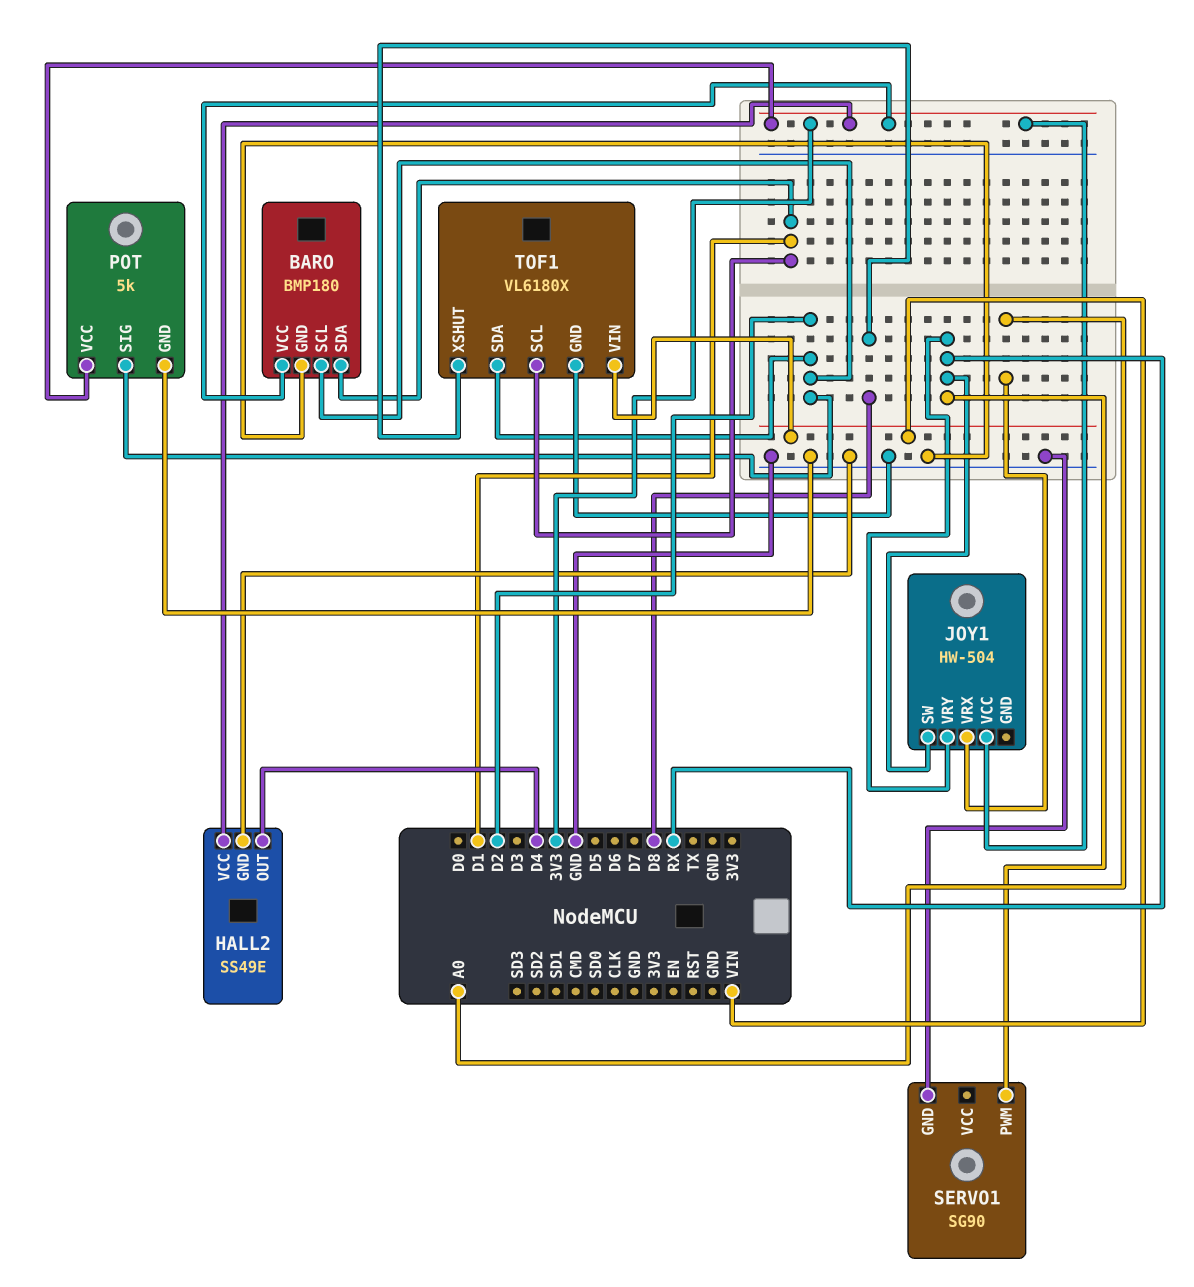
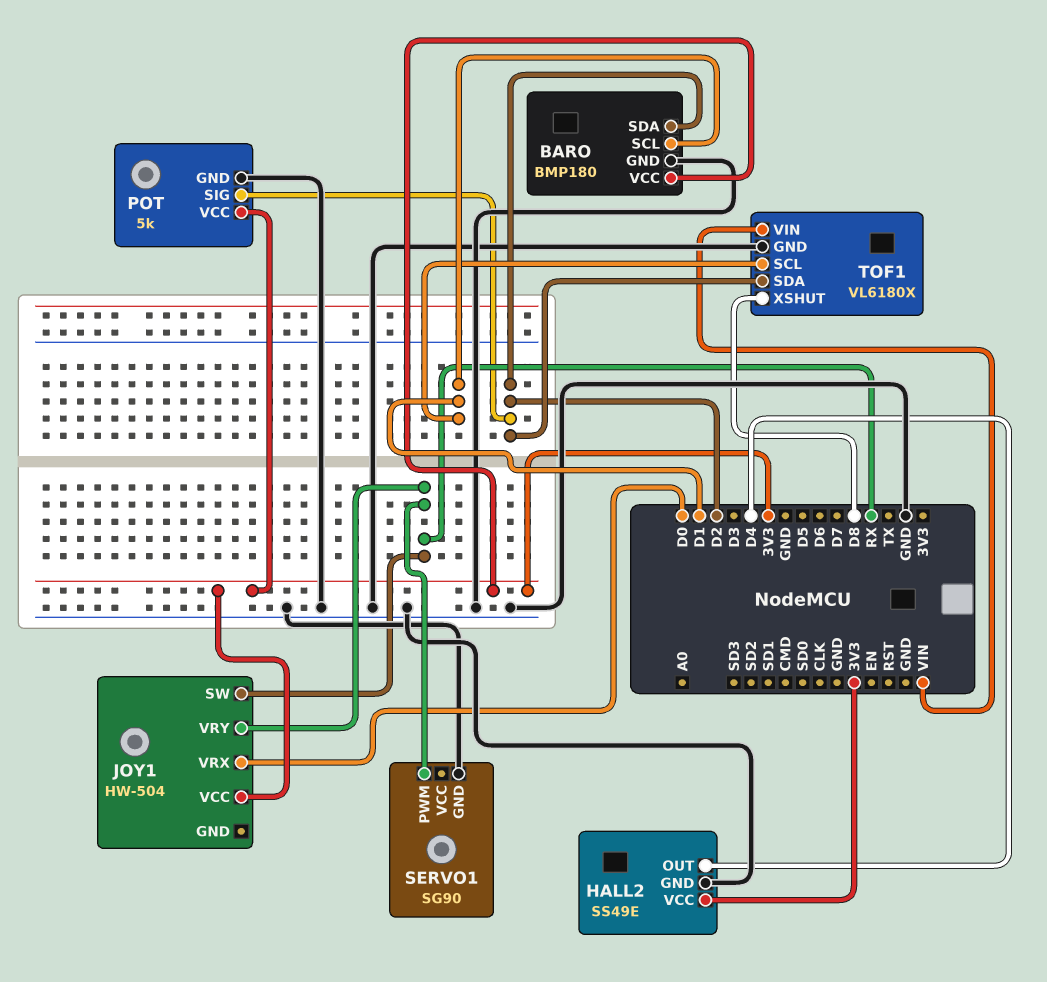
BARO pin SCL: D2 -> D1
BARO pin SDA: D1 -> D2
JOY1 pin VRX: A0 -> D0

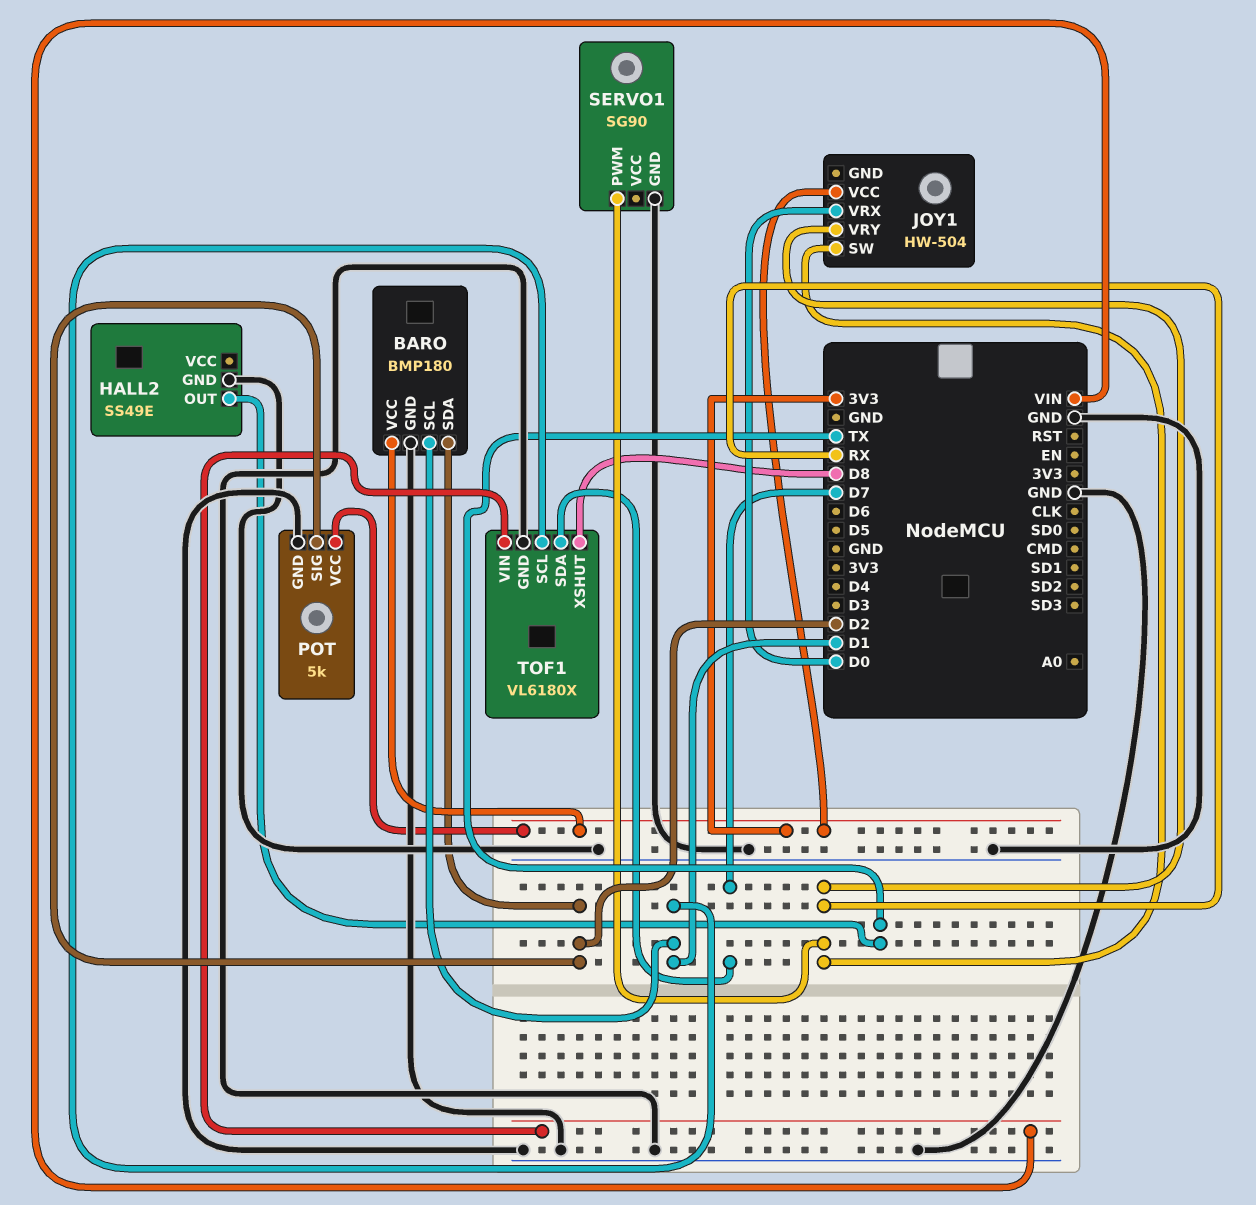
HALL2 pin OUT: D4 -> TX
HALL2 pin VCC: 3V3 -> none
TOF1 pin SDA: D2 -> D7

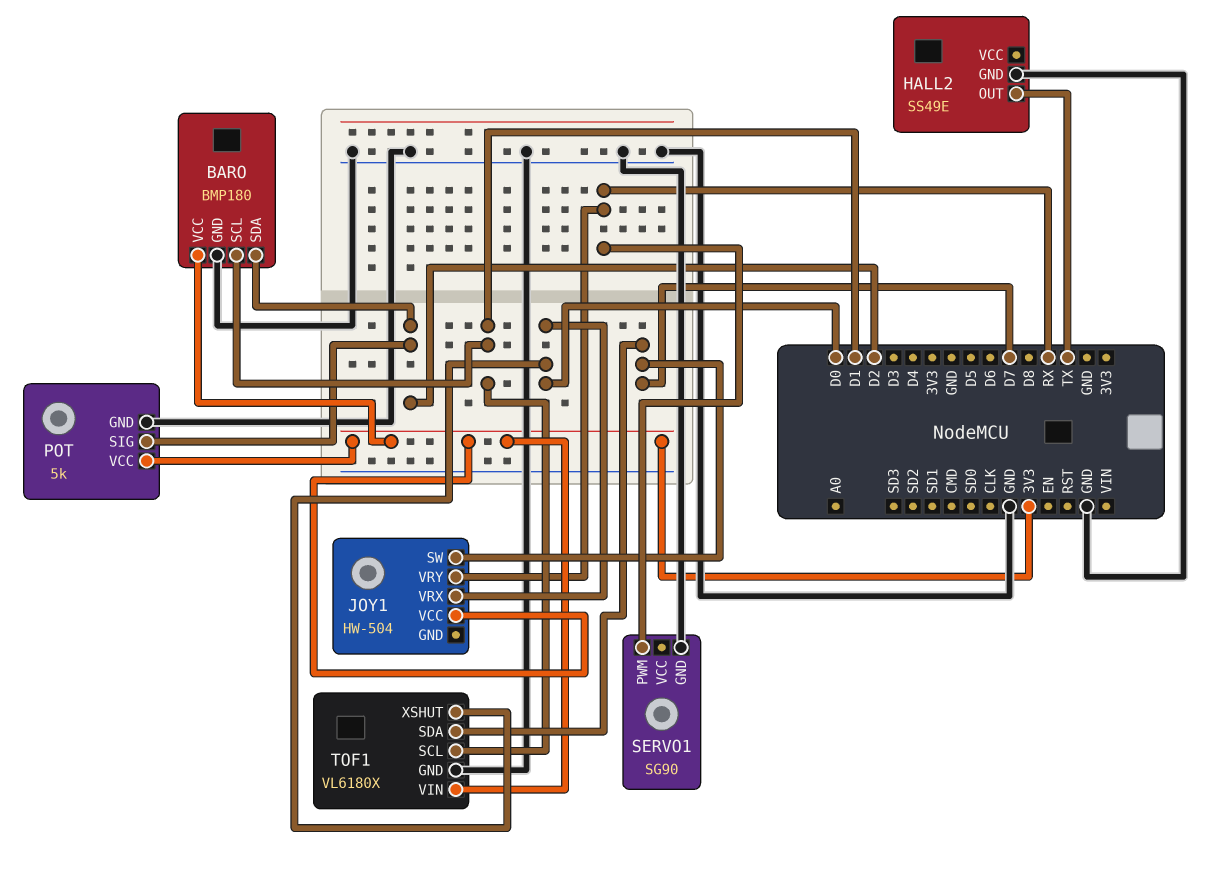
JOY1 pin SW: RX -> D7
TOF1 pin VIN: VIN -> 3V3
TOF1 pin XSHUT: D8 -> D0

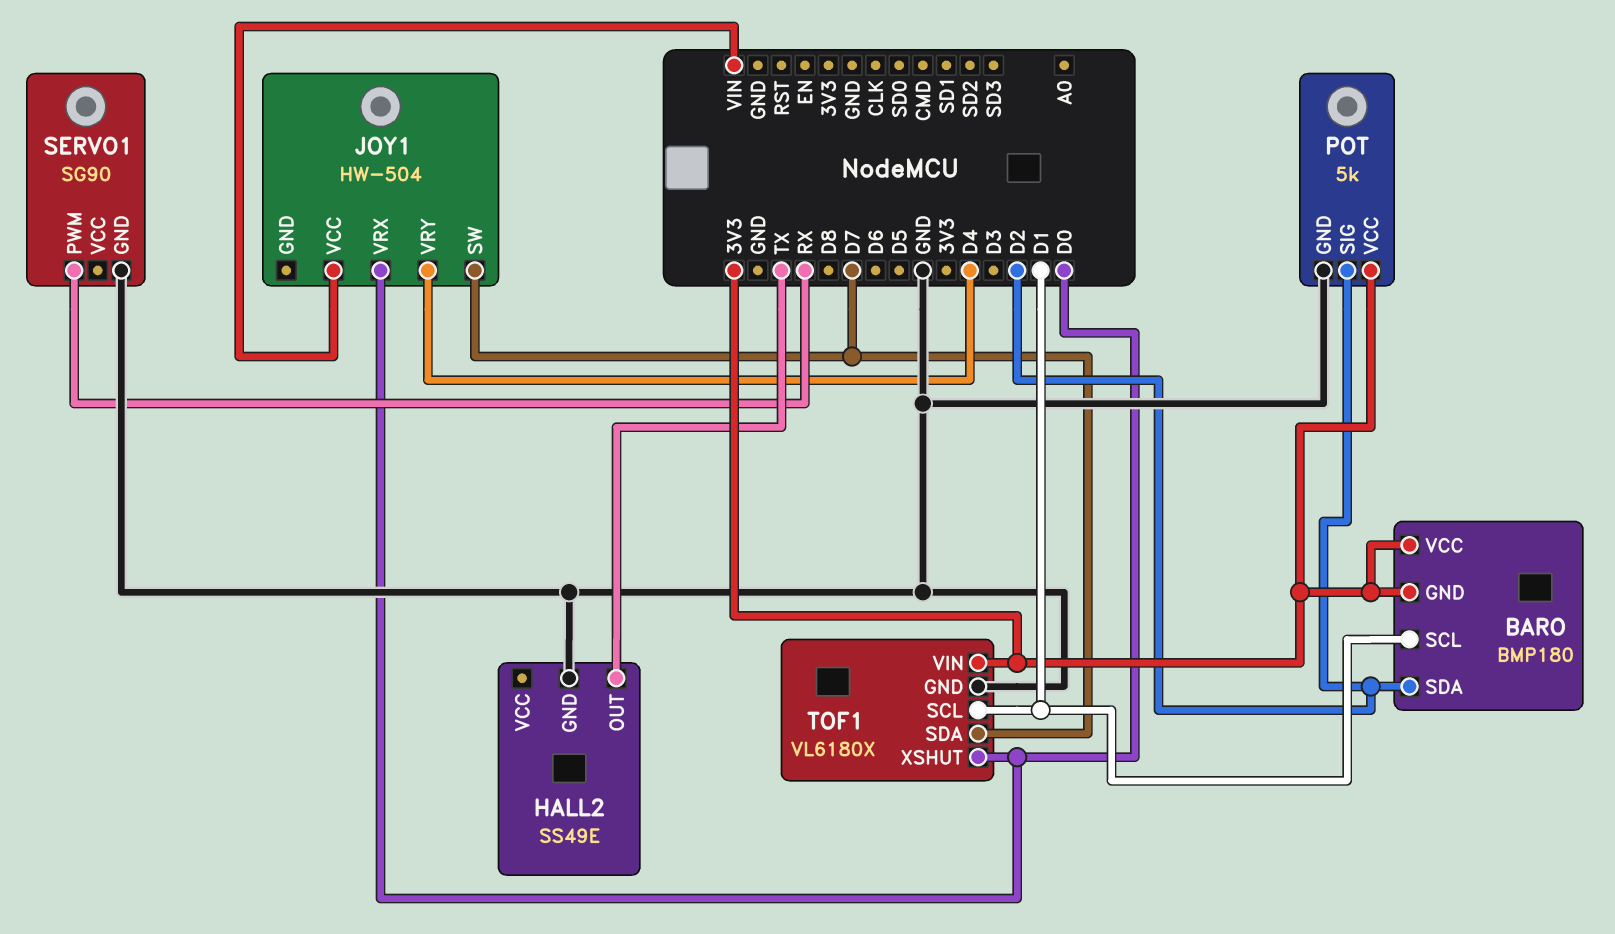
BARO pin GND: GND -> 3V3
JOY1 pin VCC: 3V3 -> VIN
JOY1 pin VRY: RX -> D4

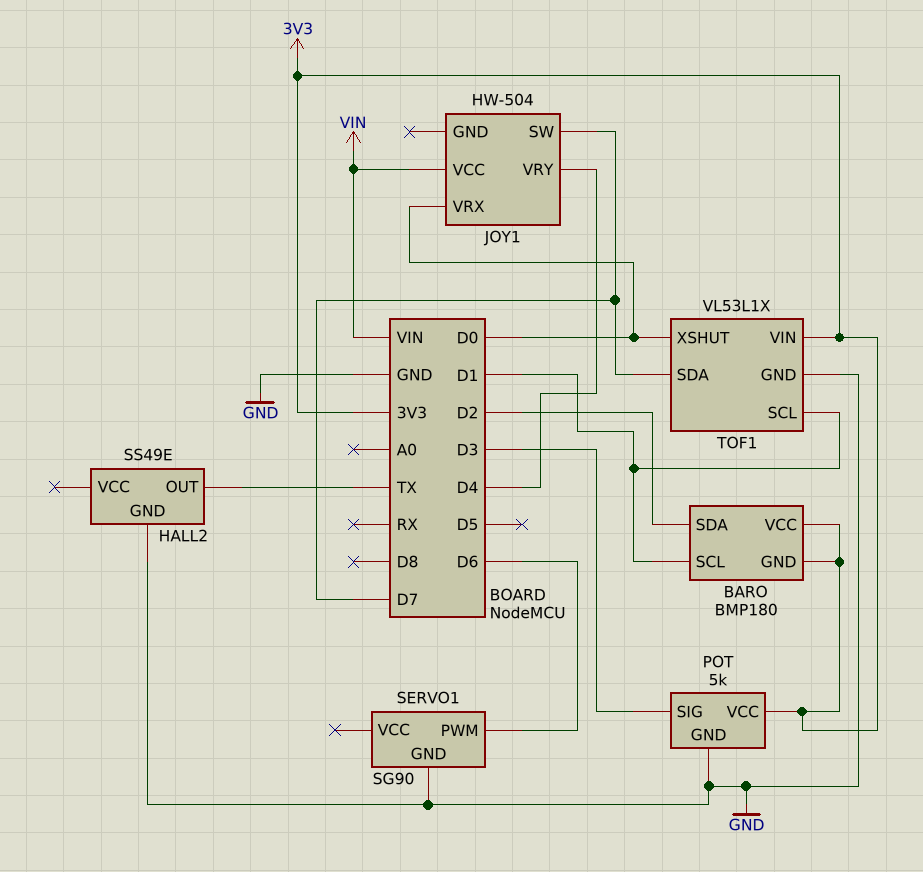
POT pin SIG: D2 -> D3
SERVO1 pin PWM: RX -> D6
TOF1: VL6180X -> VL53L1X

